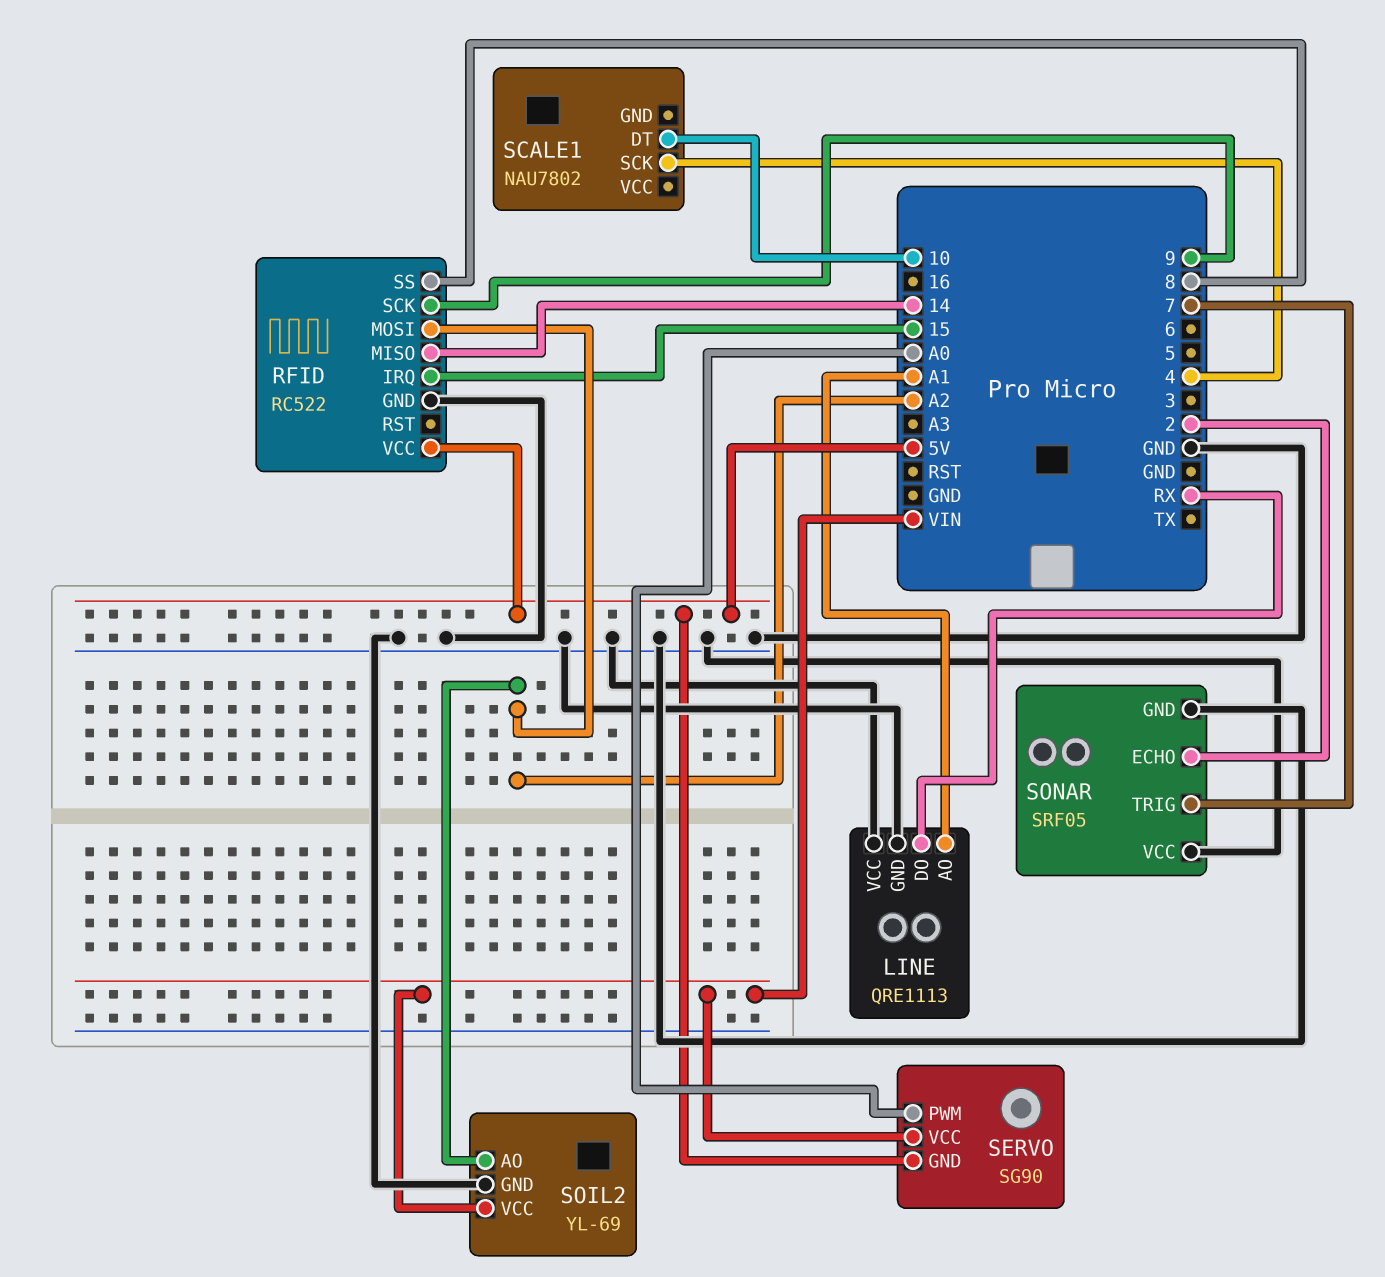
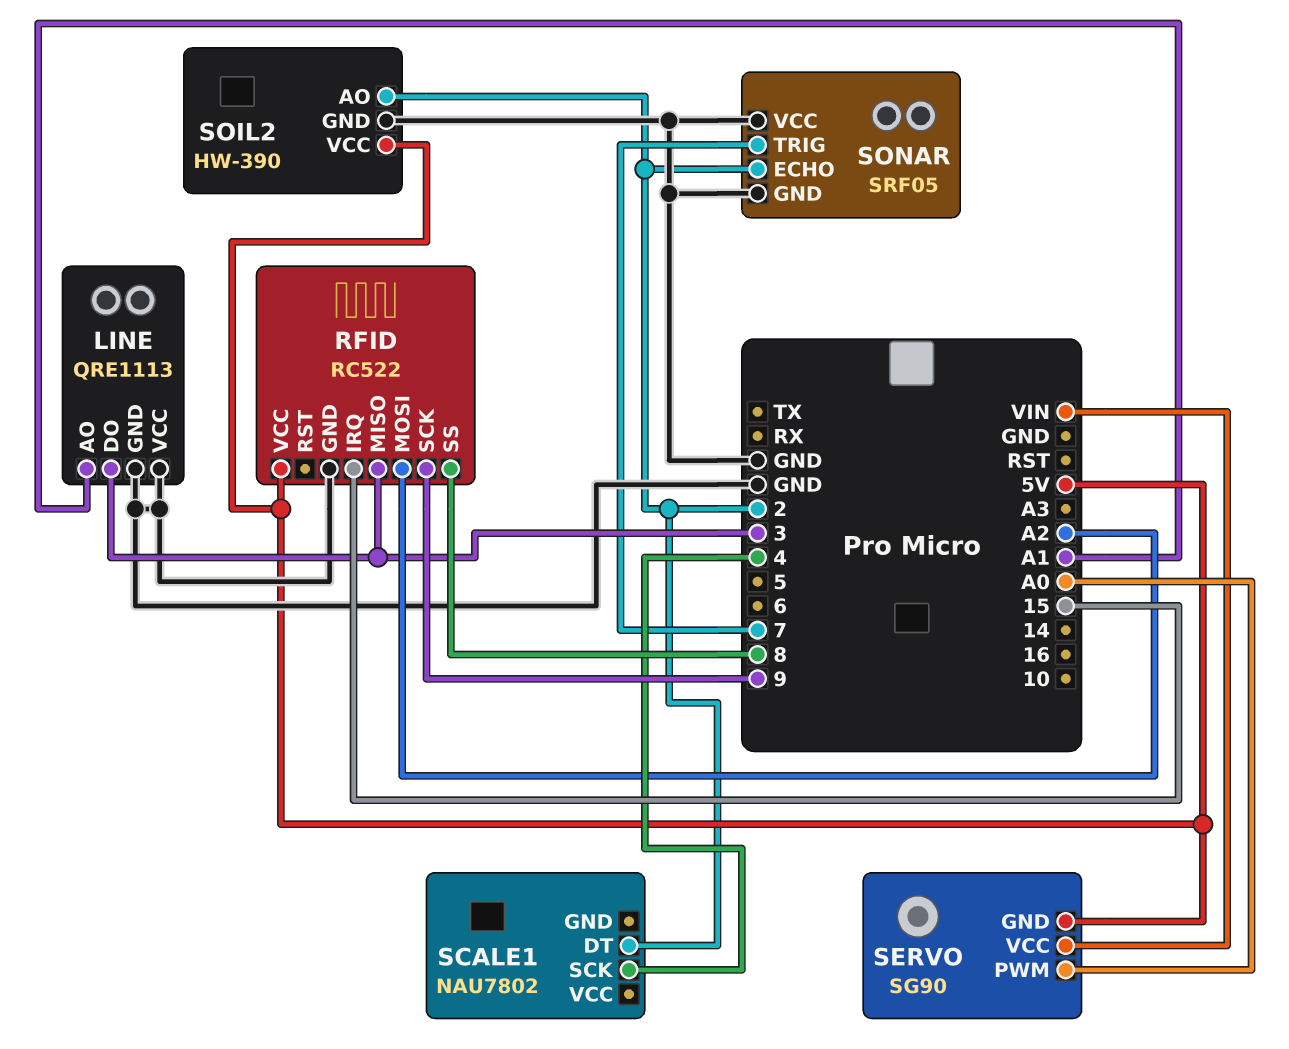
LINE pin DO: RX -> 3
RFID pin MISO: 14 -> 3
SCALE1 pin DT: 10 -> 2
SOIL2: YL-69 -> HW-390
SOIL2 pin AO: A2 -> 2
SOIL2 pin VCC: VIN -> 5V

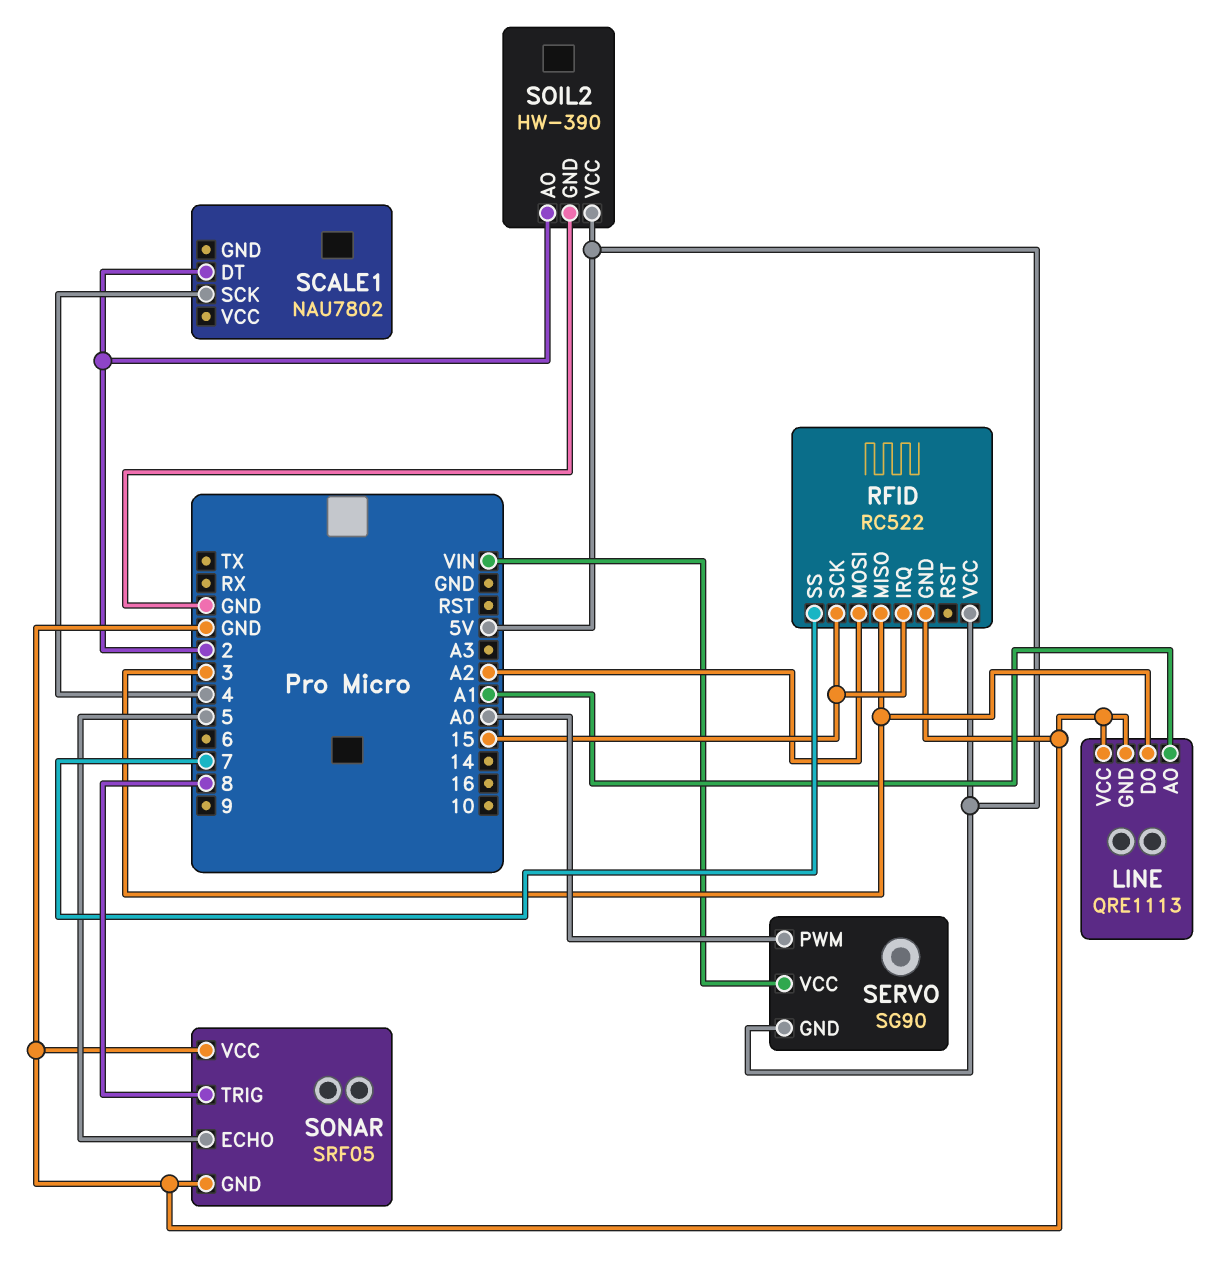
RFID pin SCK: 9 -> 15
RFID pin SS: 8 -> 7
SONAR pin ECHO: 2 -> 5
SONAR pin TRIG: 7 -> 8

